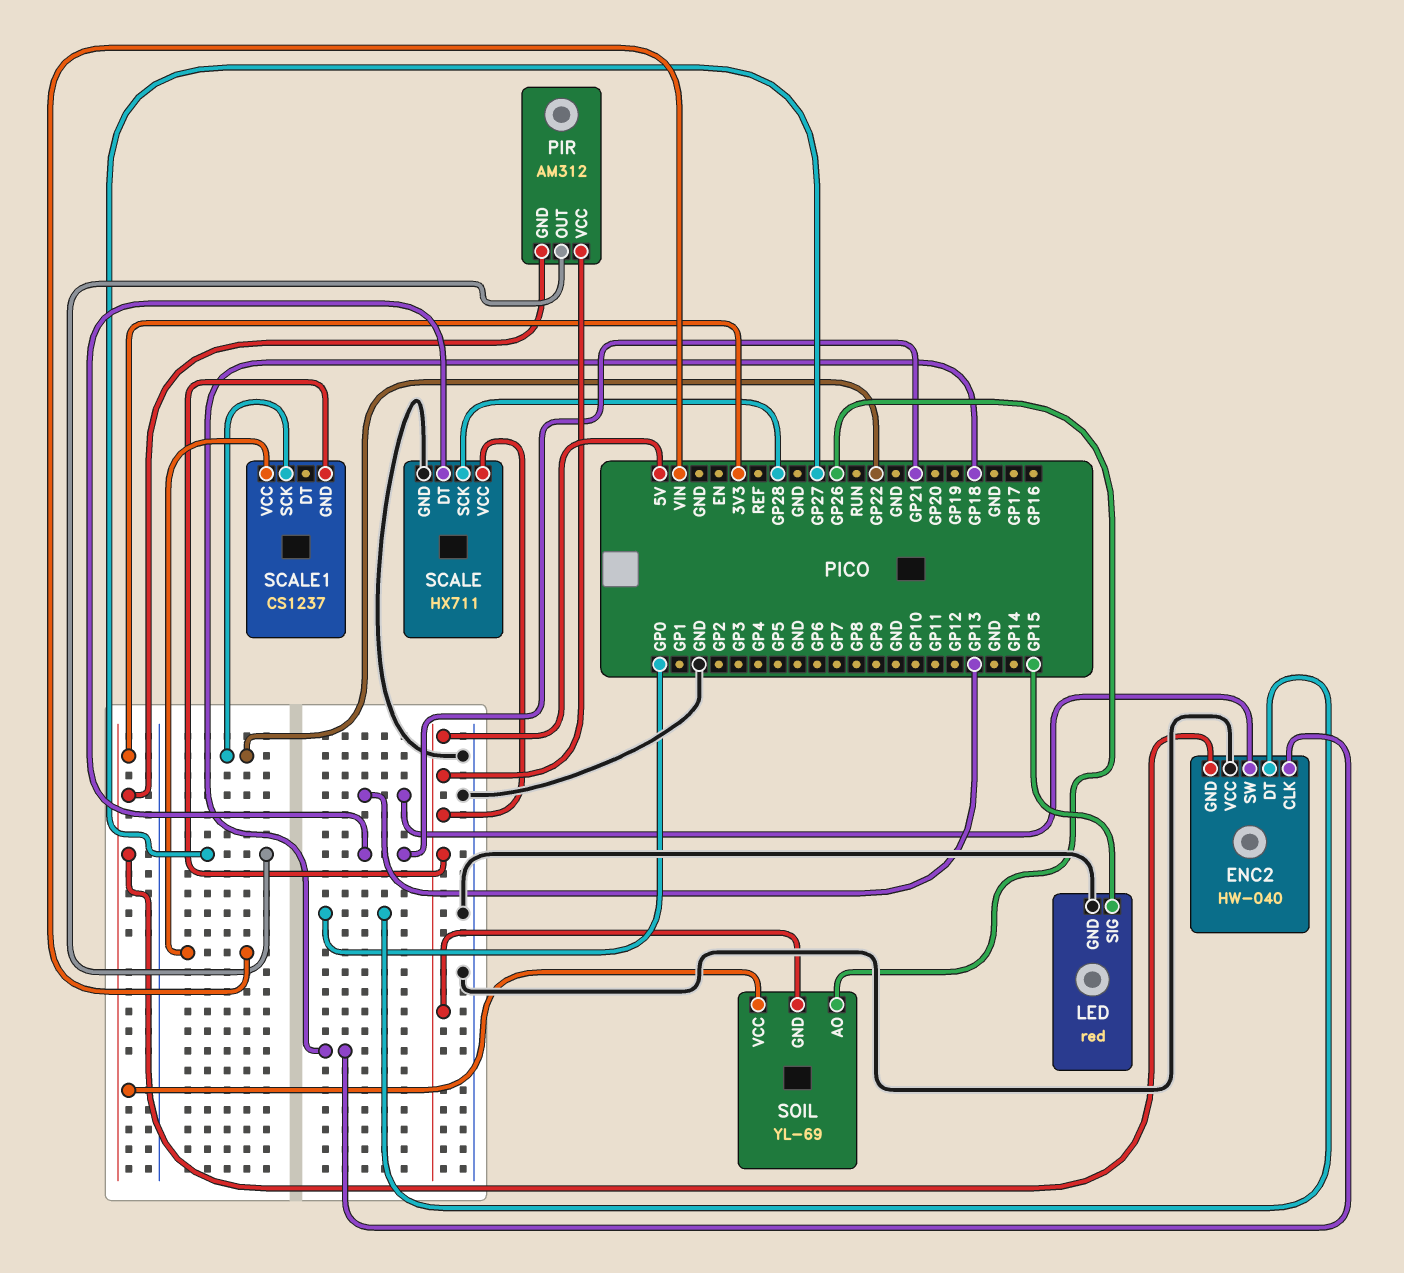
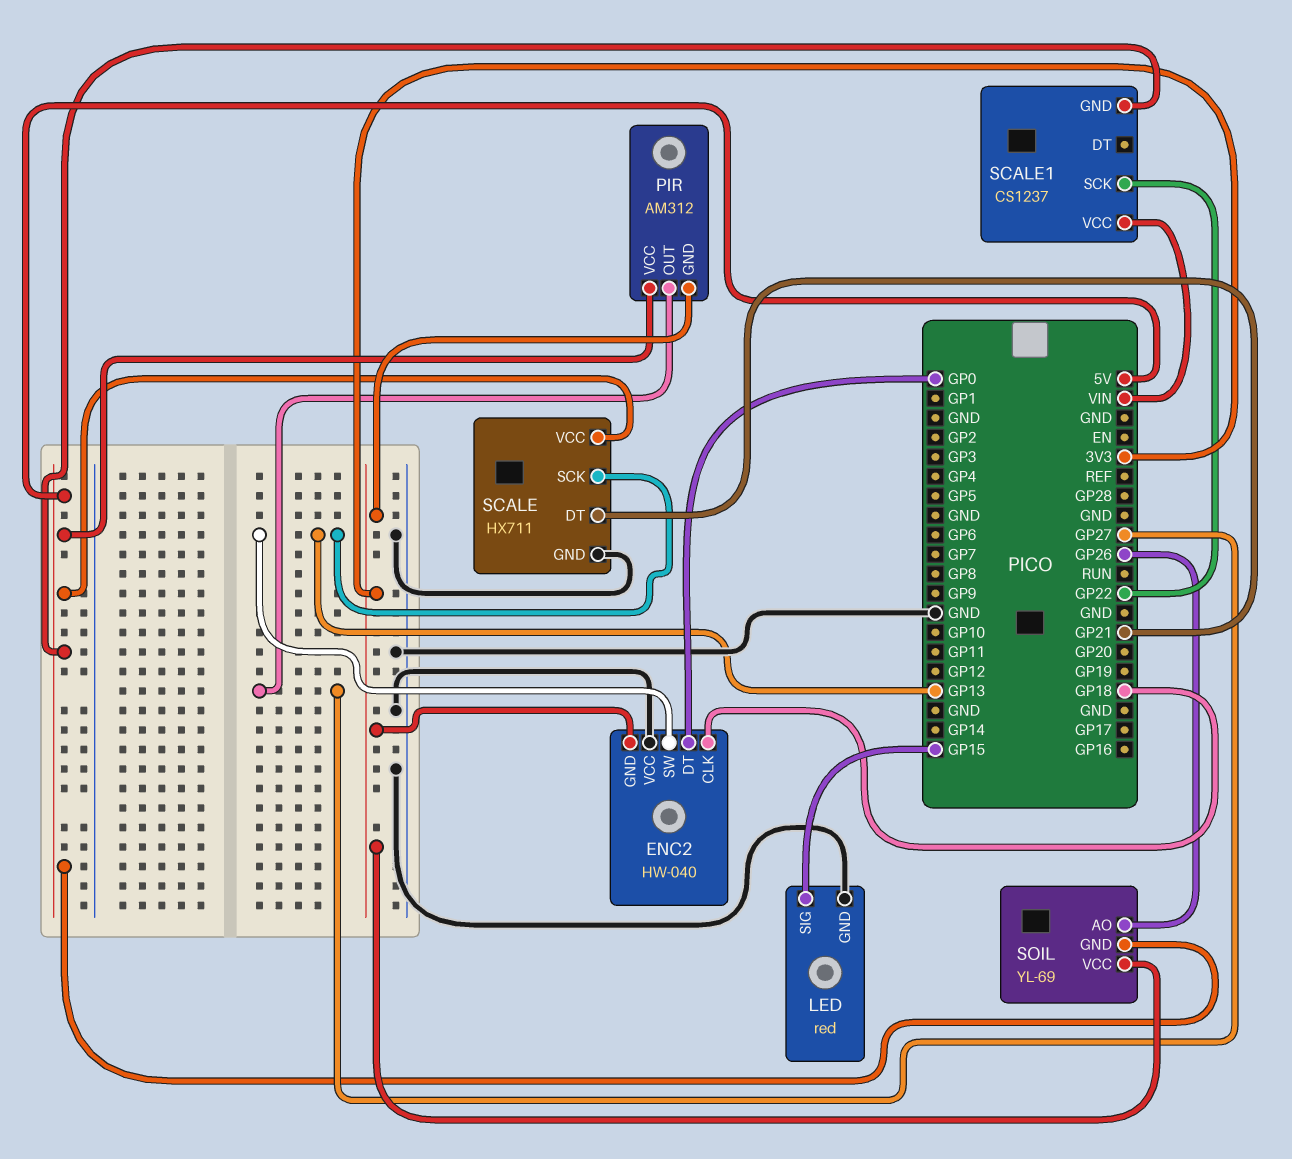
SCALE pin SCK: GP28 -> GP13

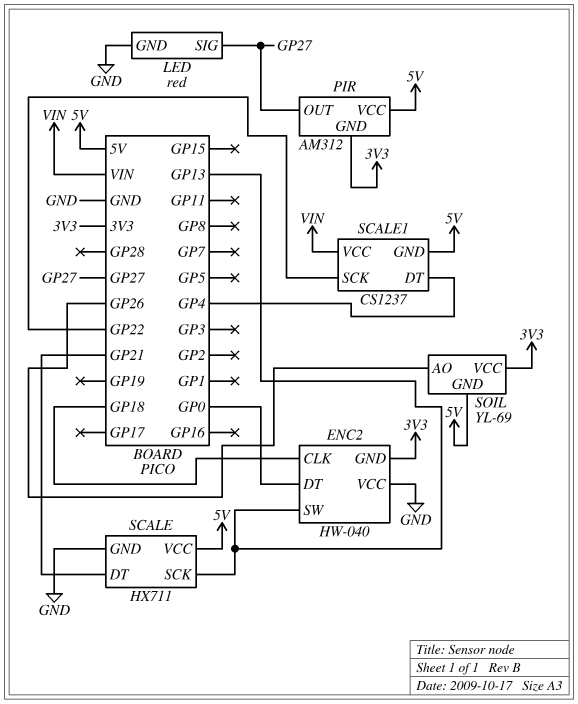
LED pin SIG: GP15 -> GP27
SCALE1 pin DT: none -> GP4

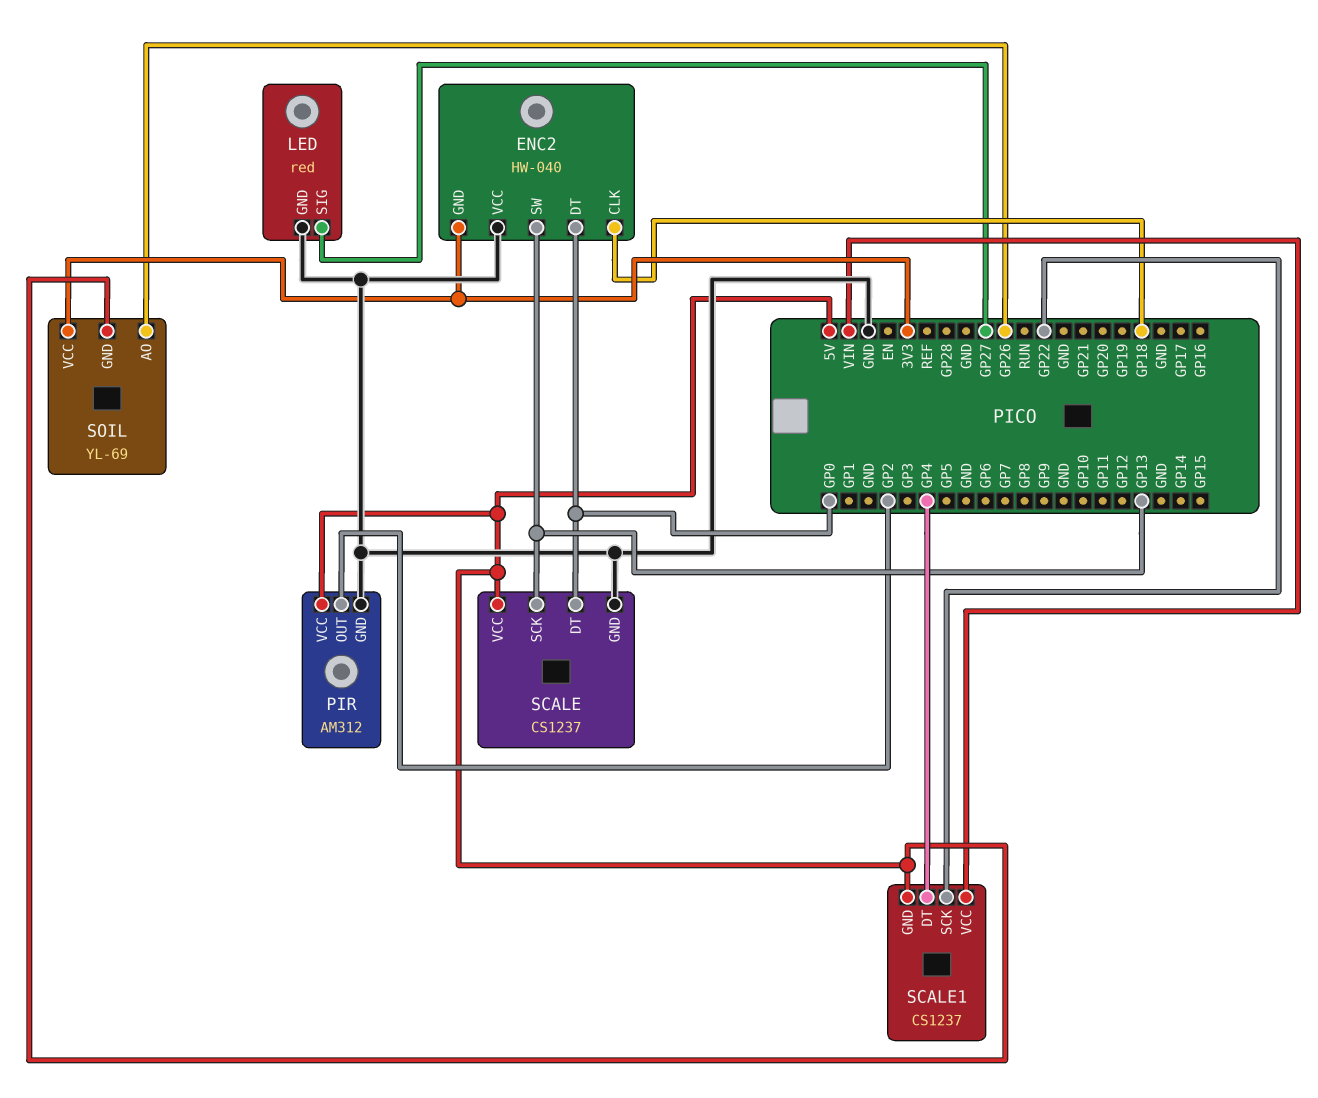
PIR pin GND: 3V3 -> GND
PIR pin OUT: GP27 -> GP2
SCALE: HX711 -> CS1237
SCALE pin DT: GP21 -> GP0

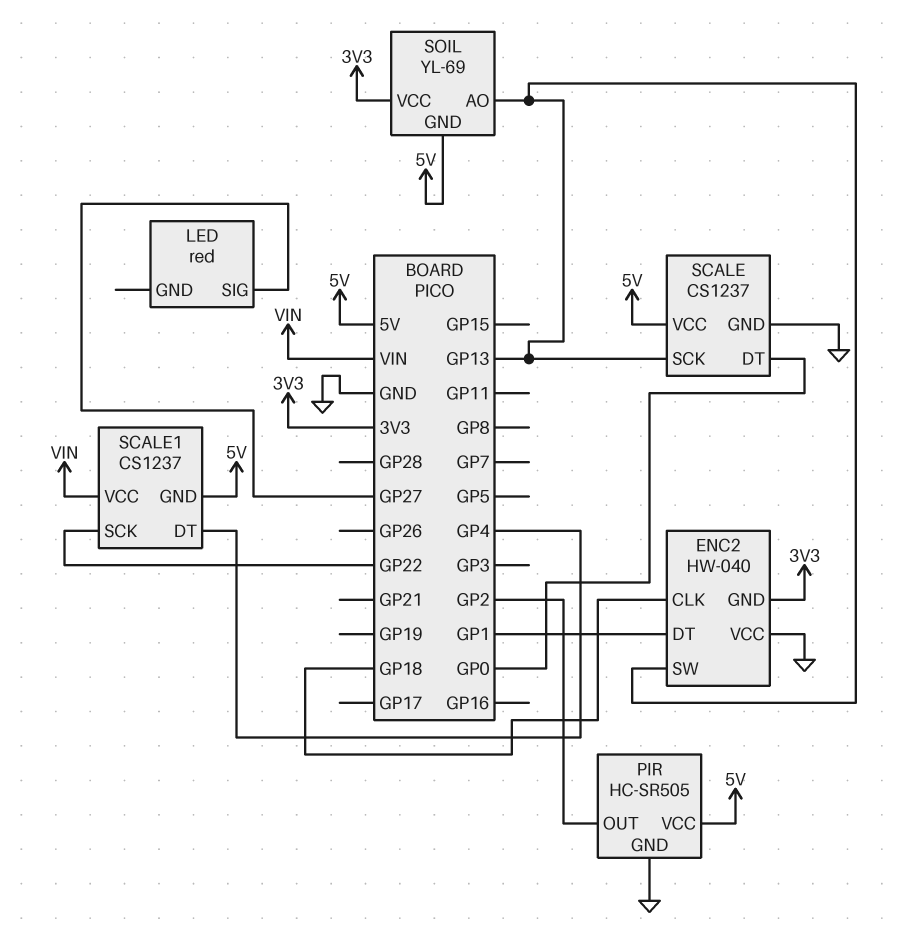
ENC2 pin DT: GP0 -> GP1
LED pin GND: GND -> none
PIR: AM312 -> HC-SR505
SOIL pin AO: GP26 -> GP13

